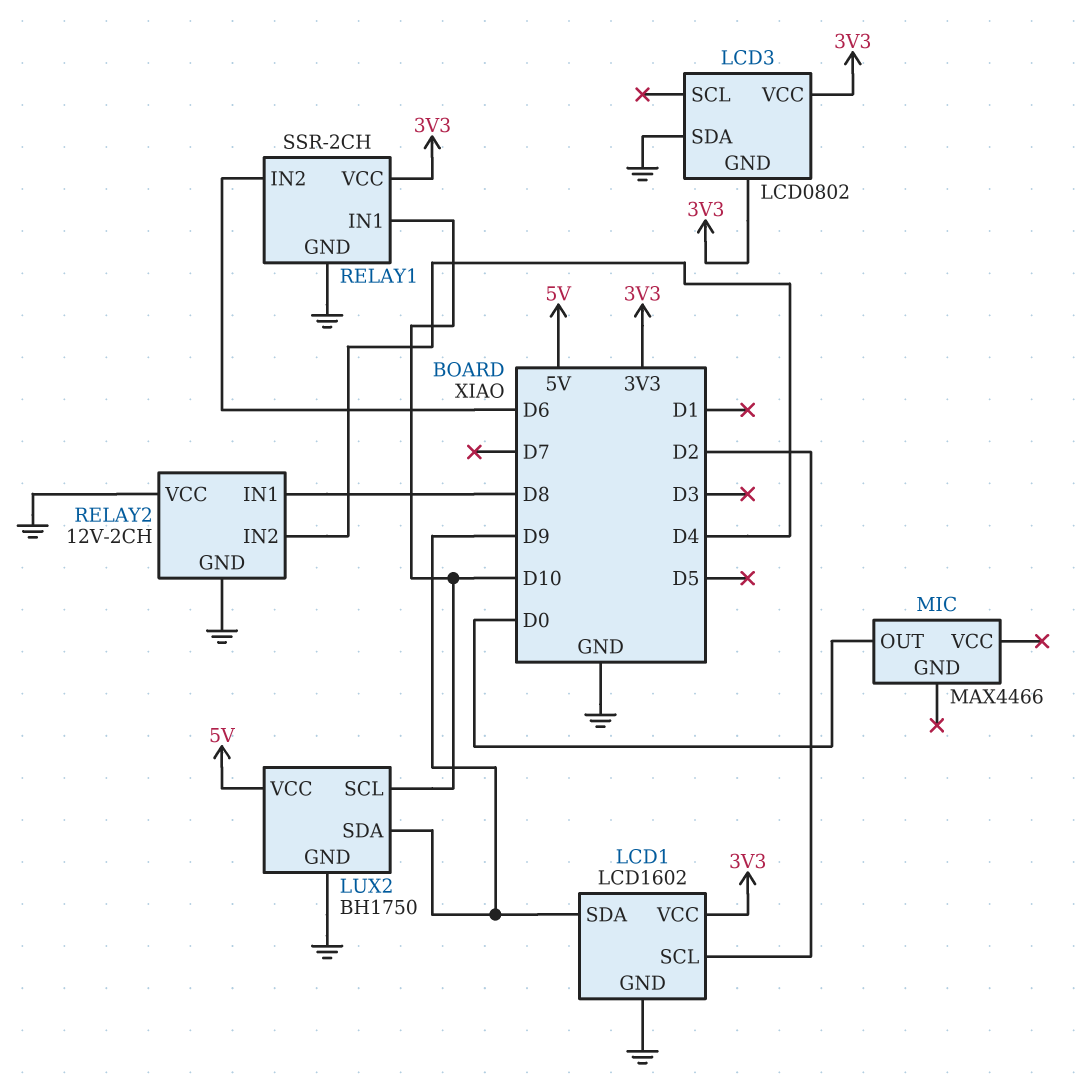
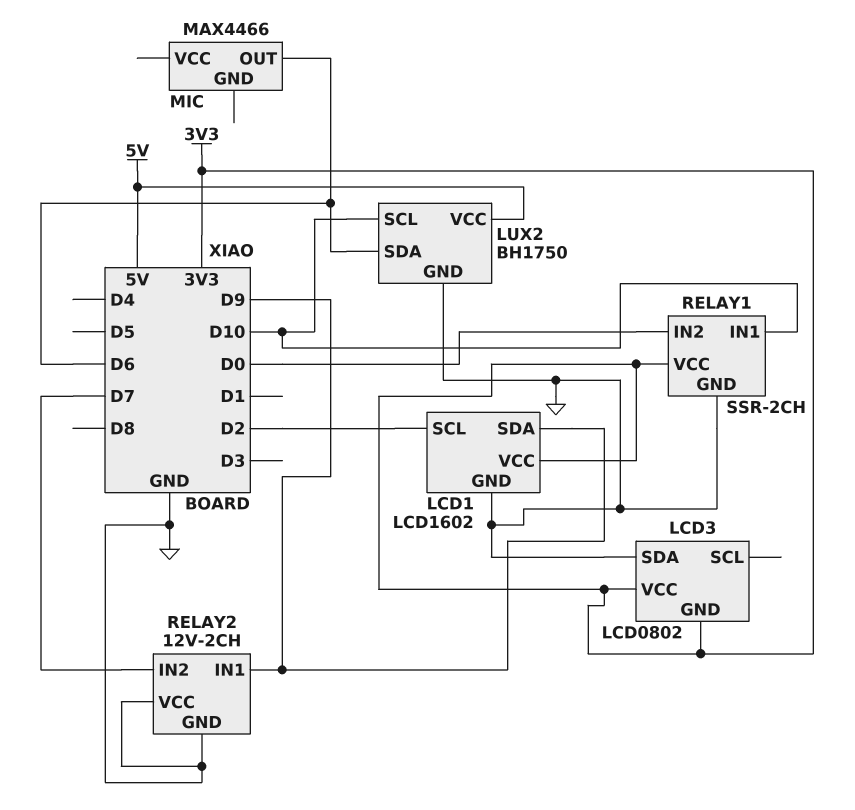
LUX2 pin SDA: D9 -> D6
MIC pin OUT: D0 -> D6
RELAY1 pin IN2: D6 -> D0
RELAY2 pin IN1: D8 -> D9
RELAY2 pin IN2: D4 -> D7

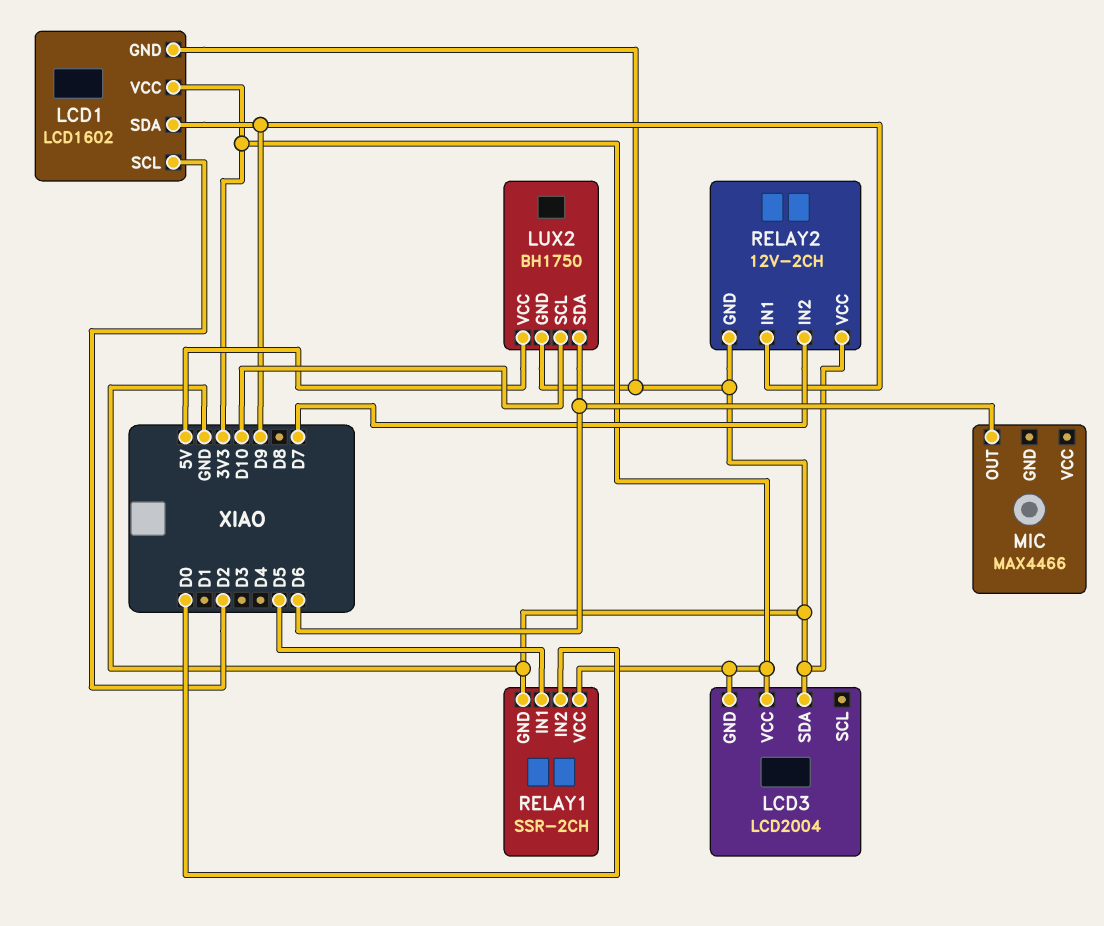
LCD3: LCD0802 -> LCD2004
RELAY1 pin IN1: D10 -> D5

